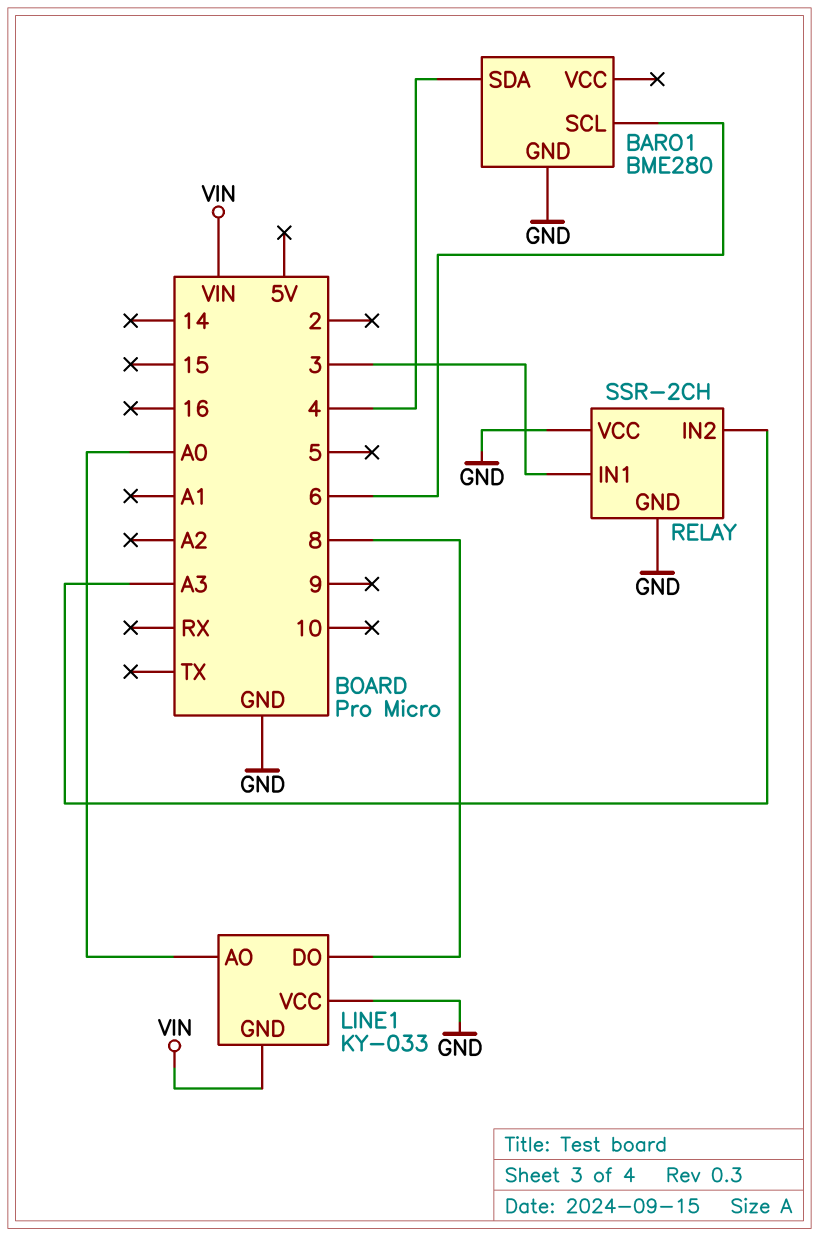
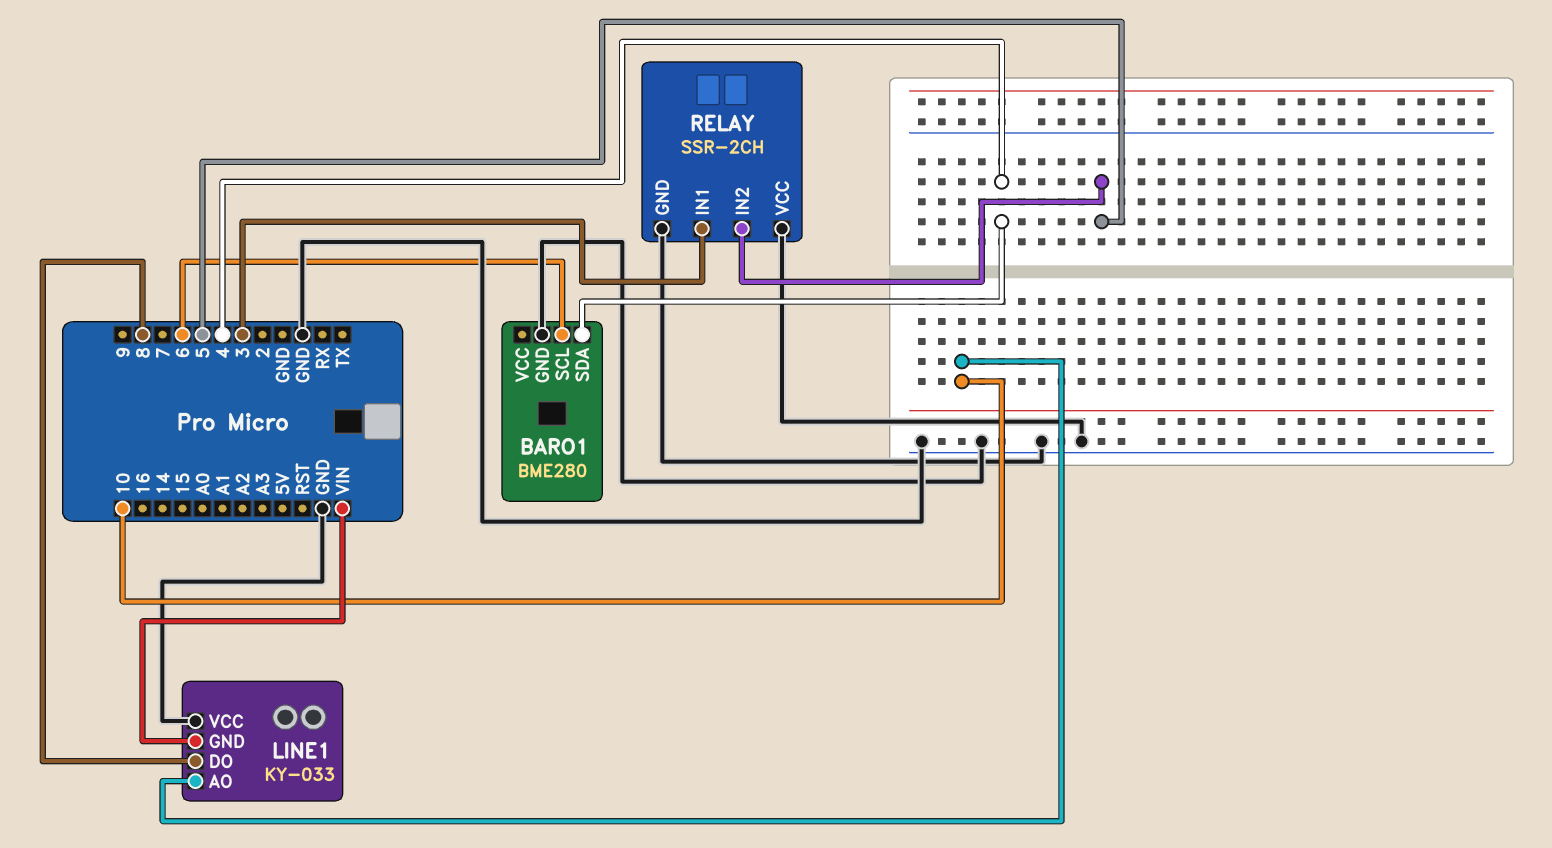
LINE1 pin AO: A0 -> 10
RELAY pin IN2: A3 -> 5

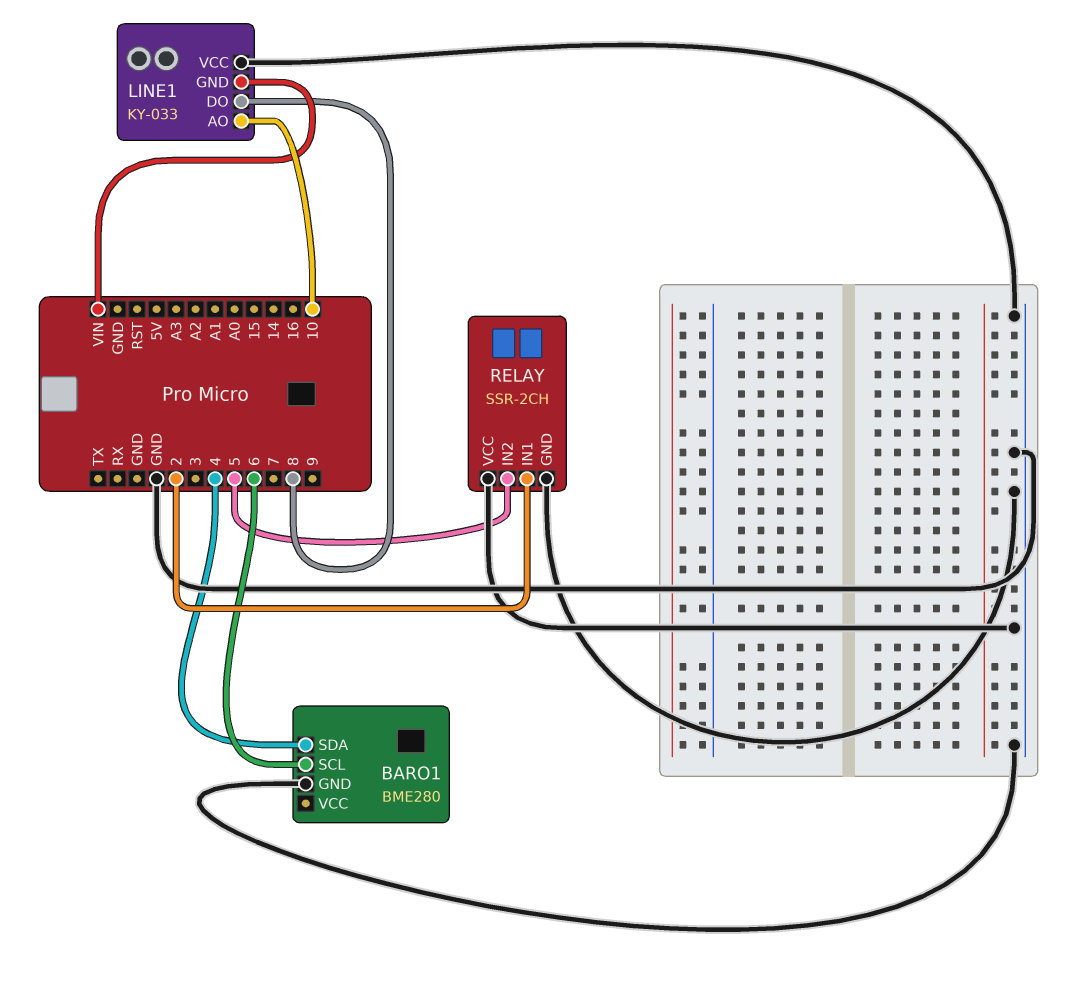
RELAY pin IN1: 3 -> 2

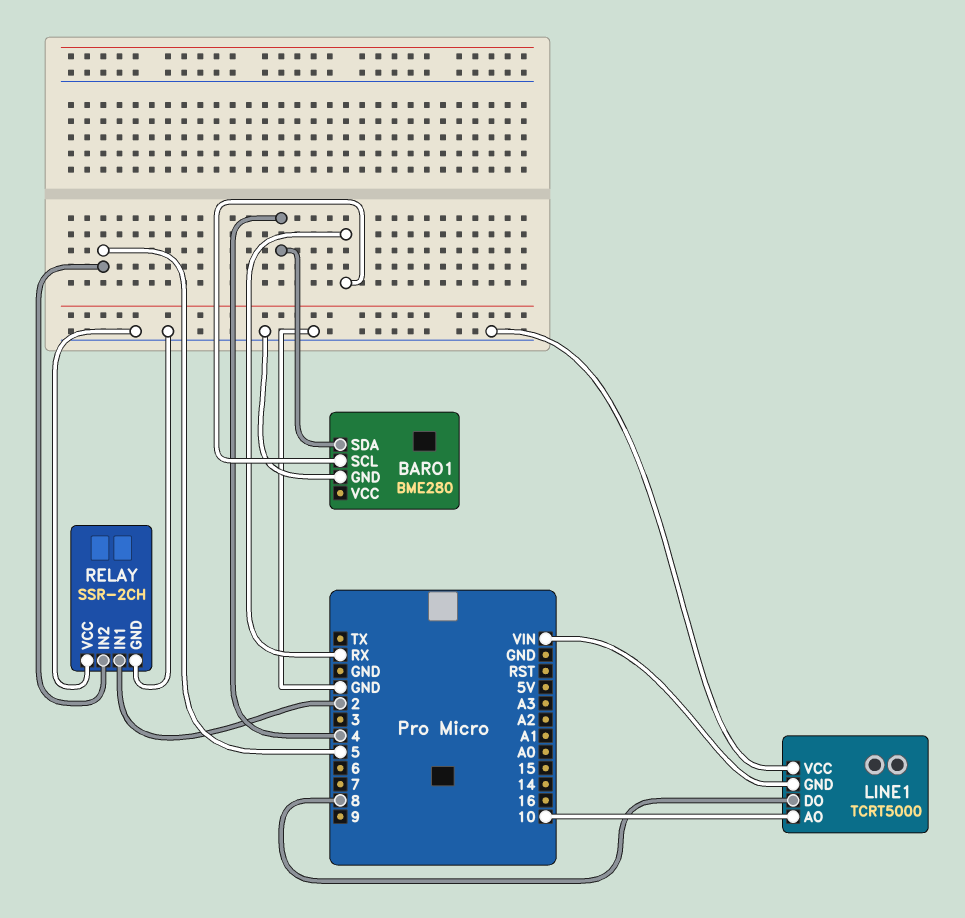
BARO1 pin SCL: 6 -> RX
LINE1: KY-033 -> TCRT5000

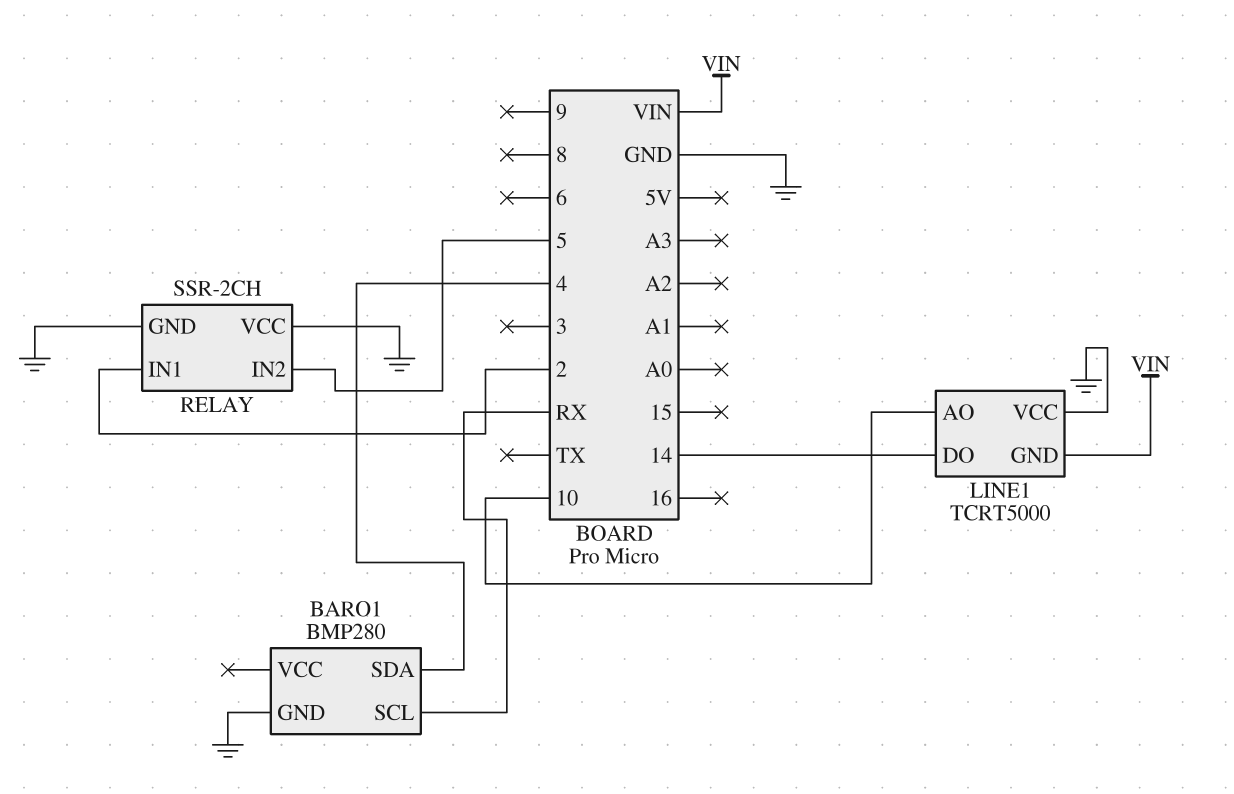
BARO1: BME280 -> BMP280
LINE1 pin DO: 8 -> 14

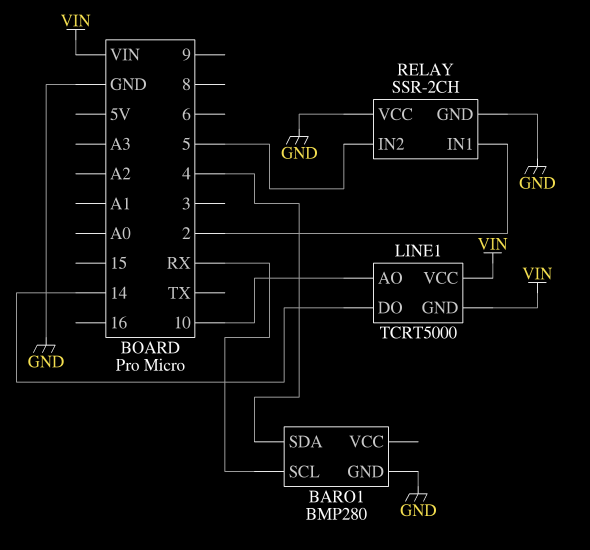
LINE1 pin VCC: GND -> VIN

